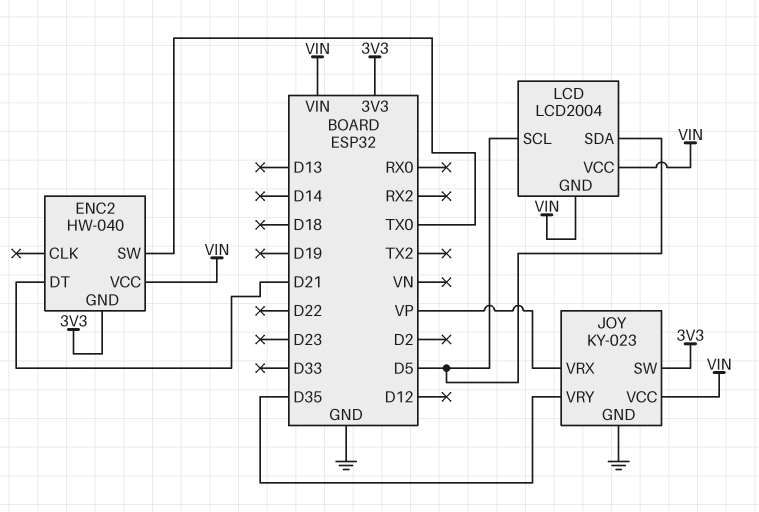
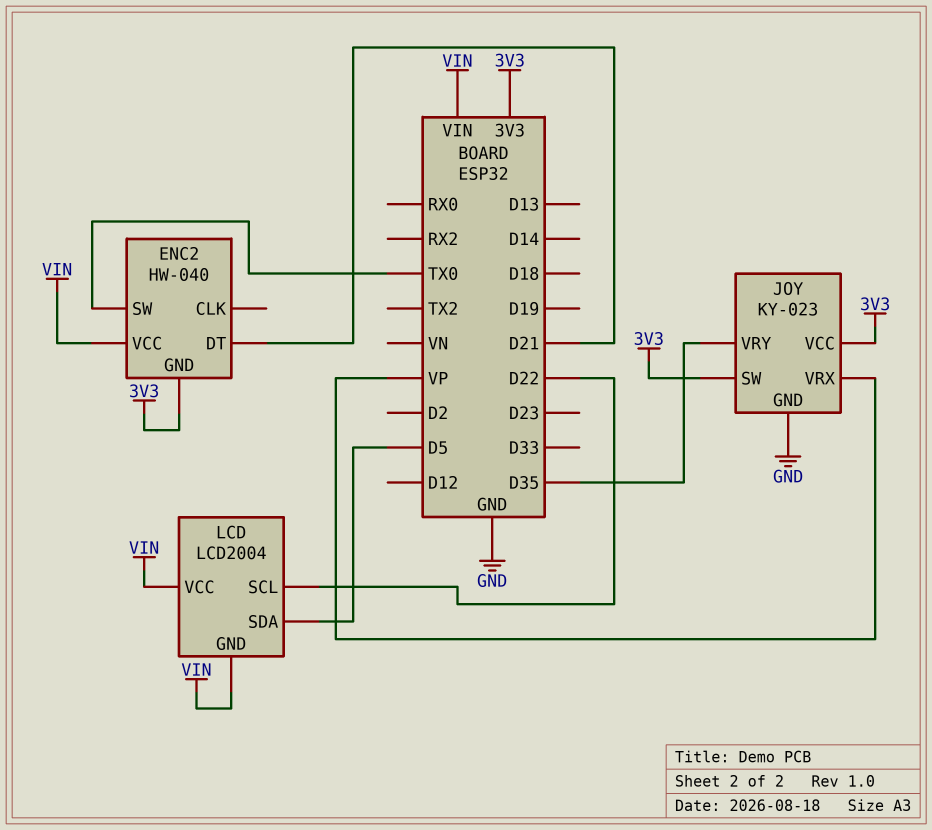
JOY pin VCC: VIN -> 3V3
LCD pin SCL: D5 -> D22

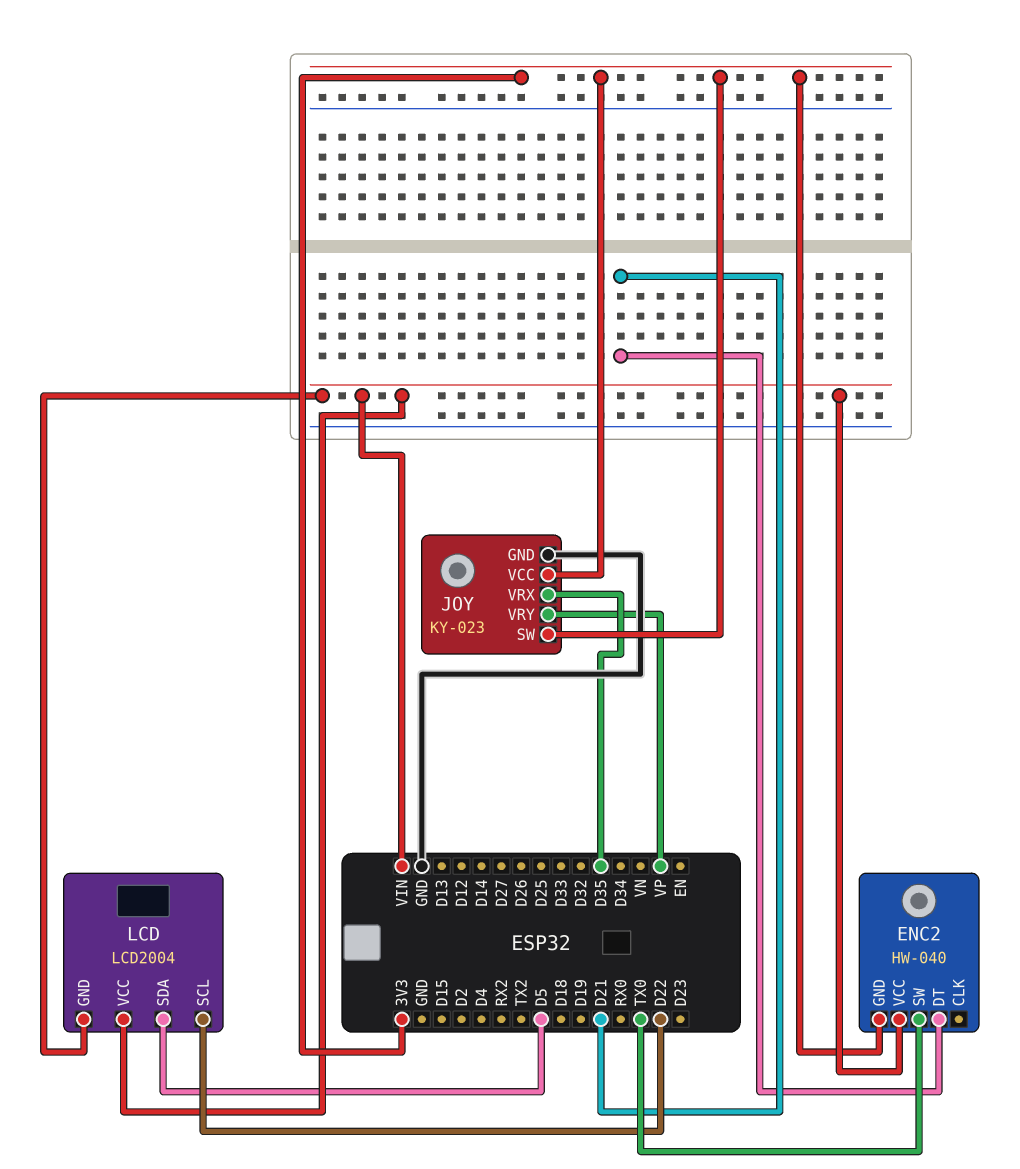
JOY pin VRX: VP -> D35
JOY pin VRY: D35 -> VP

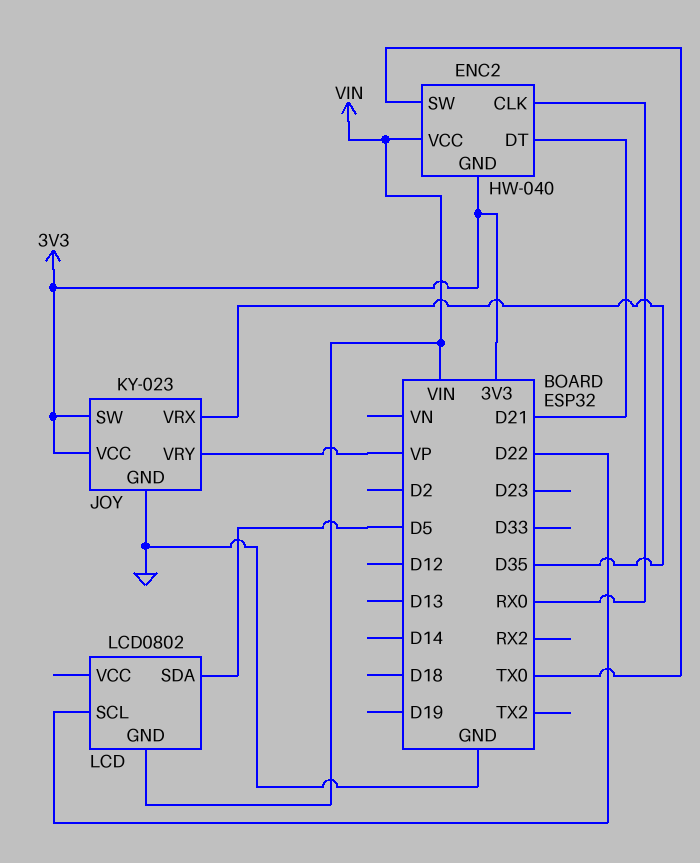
ENC2 pin CLK: none -> RX0
LCD: LCD2004 -> LCD0802
LCD pin VCC: VIN -> none

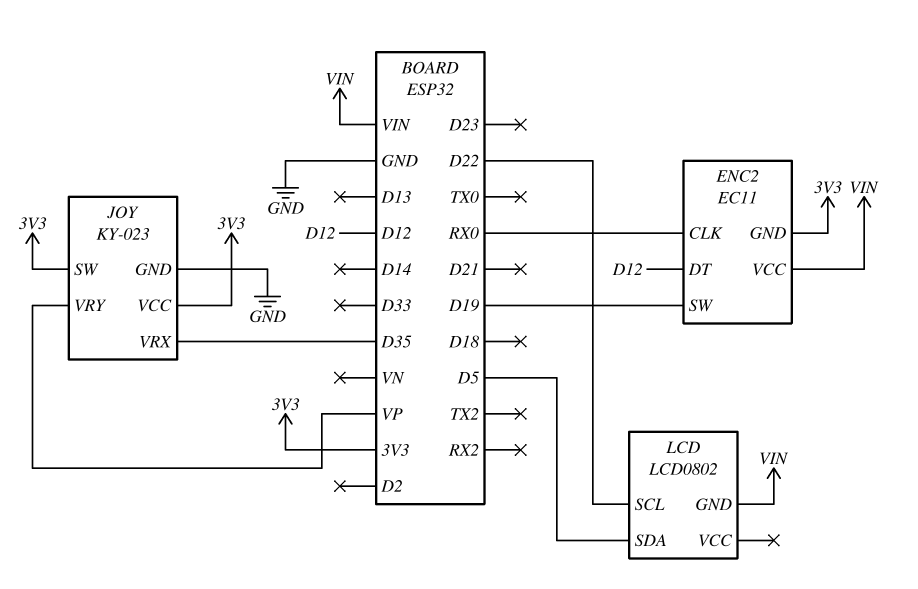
ENC2: HW-040 -> EC11
ENC2 pin DT: D21 -> D12
ENC2 pin SW: TX0 -> D19

